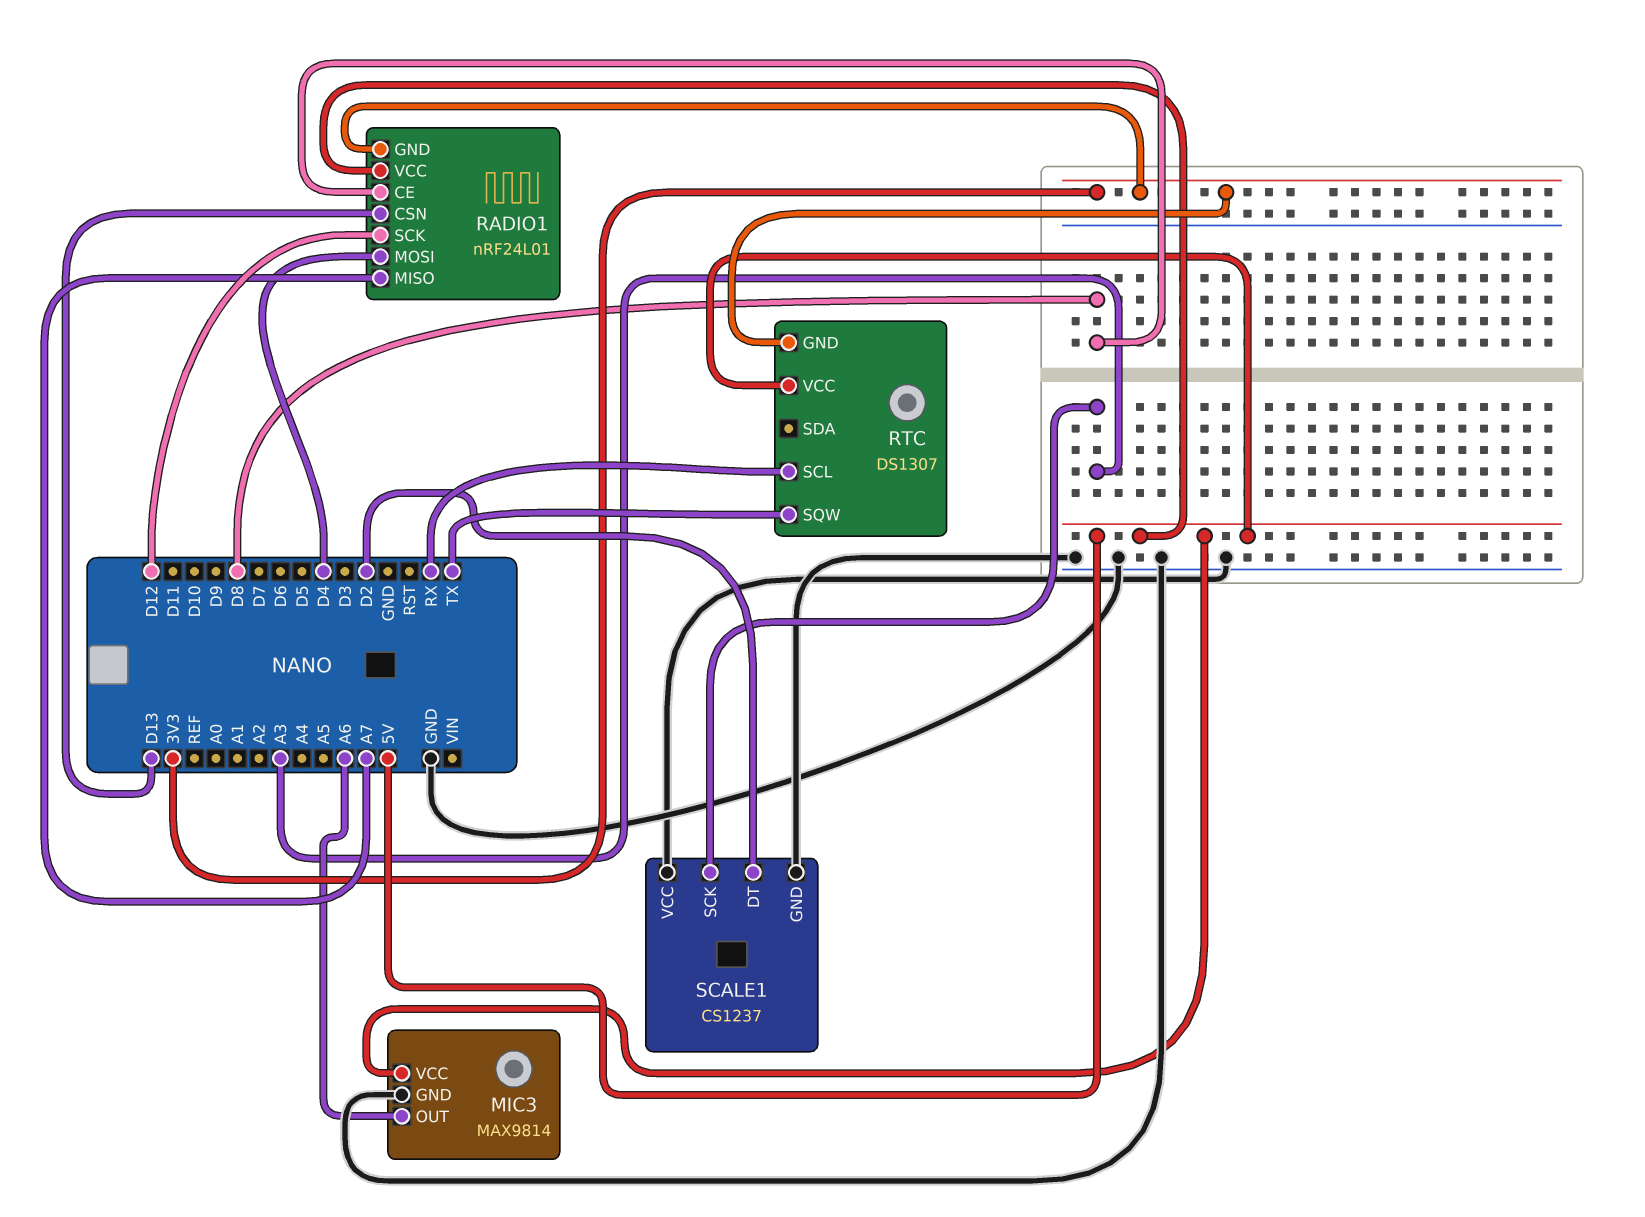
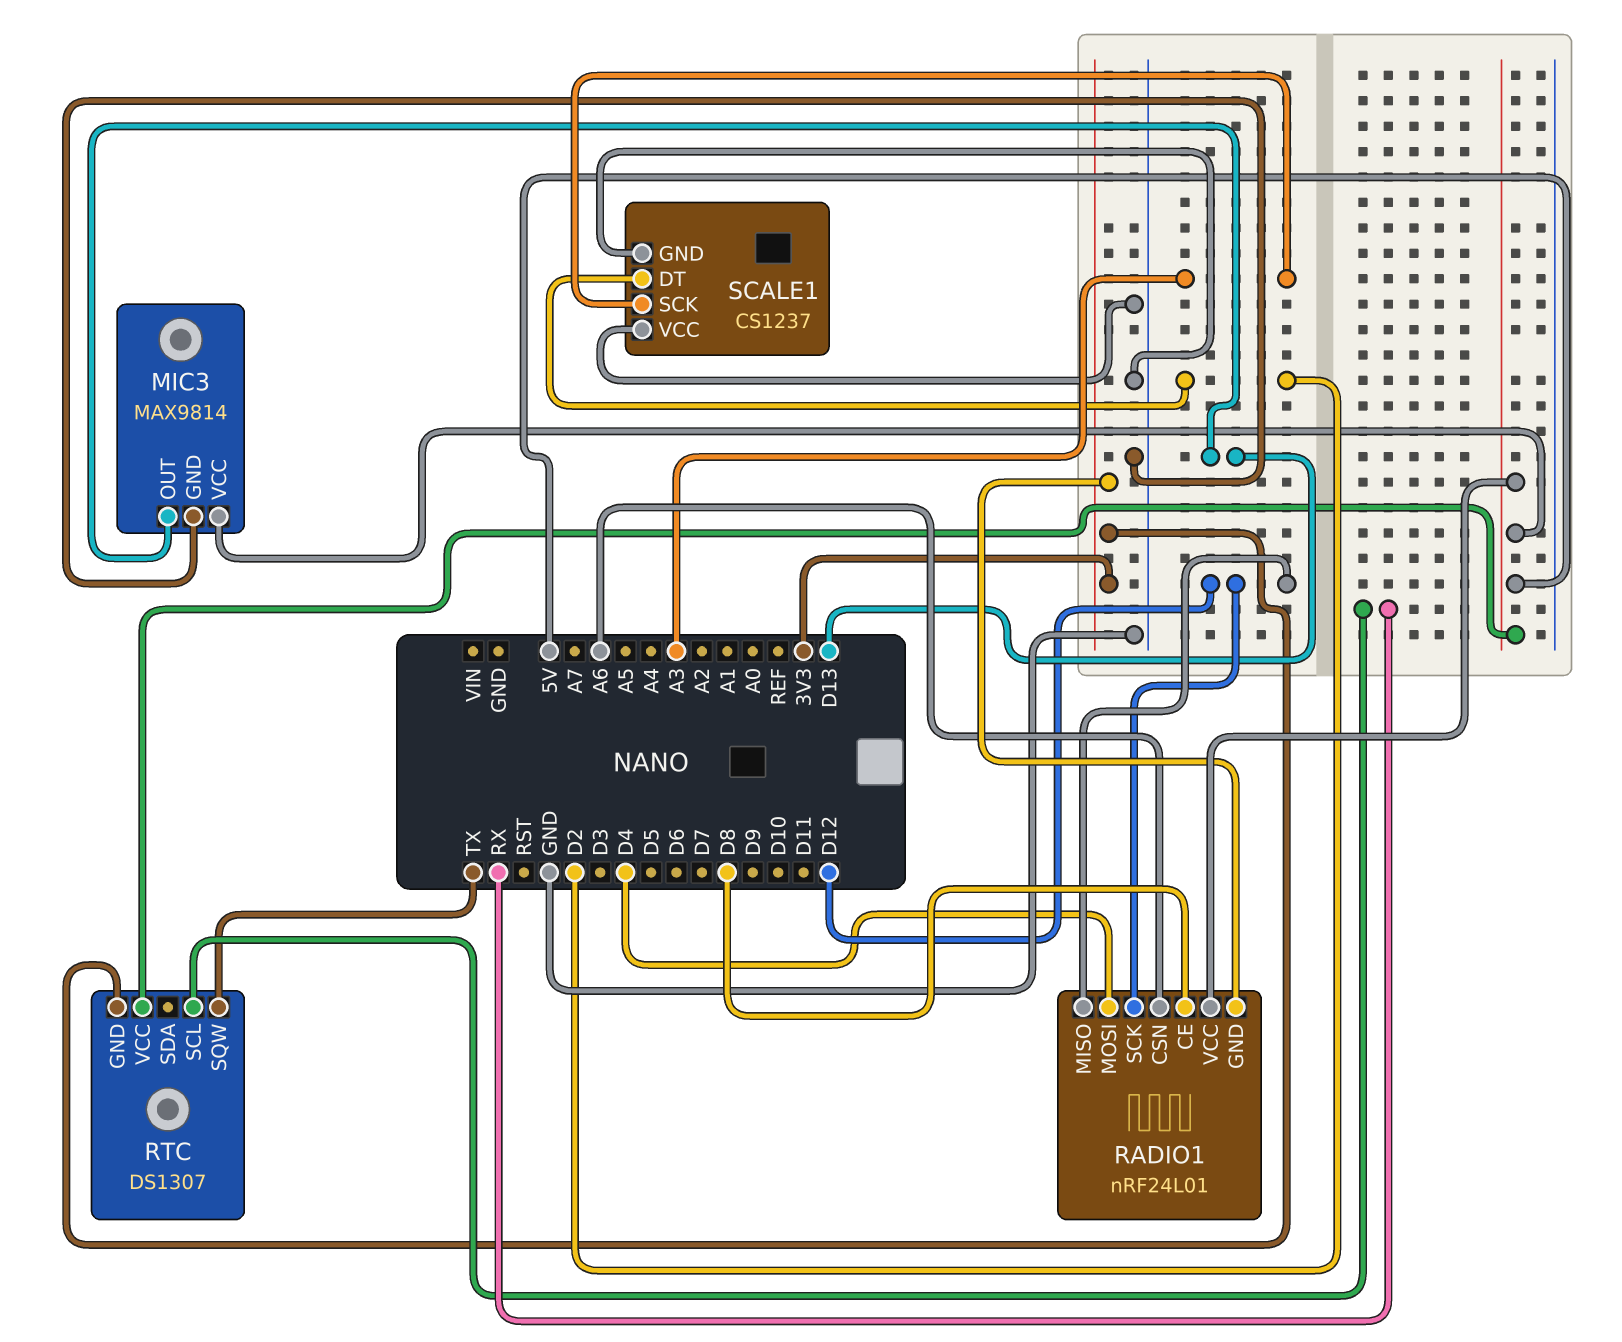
MIC3 pin OUT: A6 -> D13
RADIO1 pin CSN: D13 -> A6
RADIO1 pin MISO: A7 -> D12

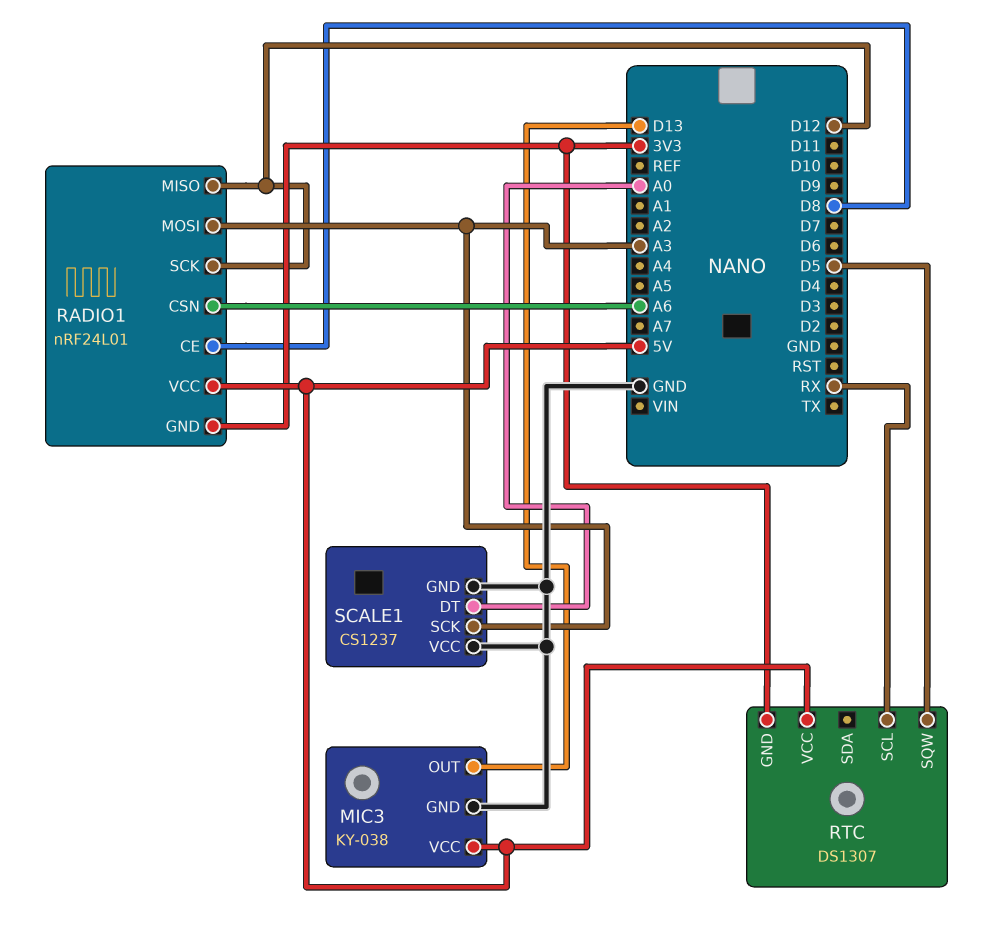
MIC3: MAX9814 -> KY-038
RADIO1 pin MOSI: D4 -> A3
RTC pin SQW: TX -> D5
SCALE1 pin DT: D2 -> A0

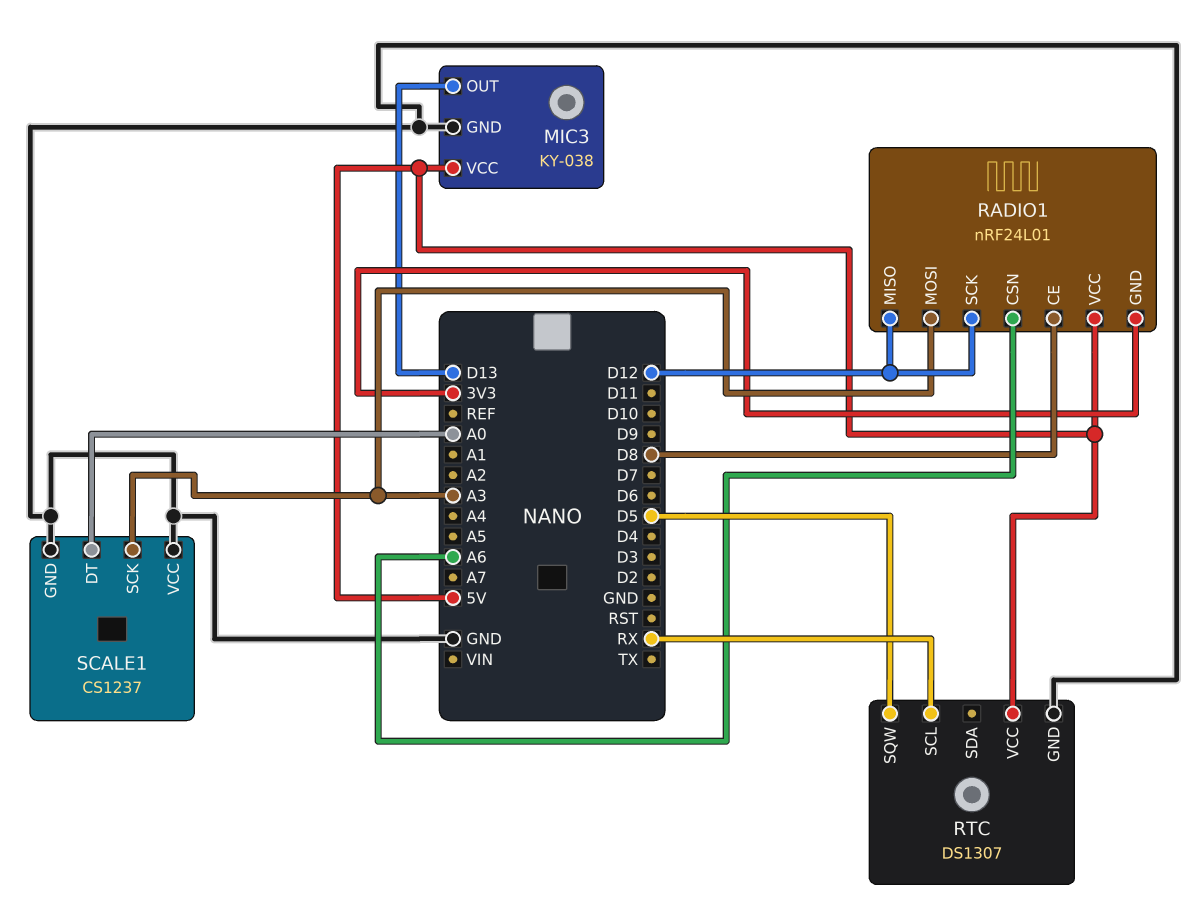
RTC pin GND: 3V3 -> GND

